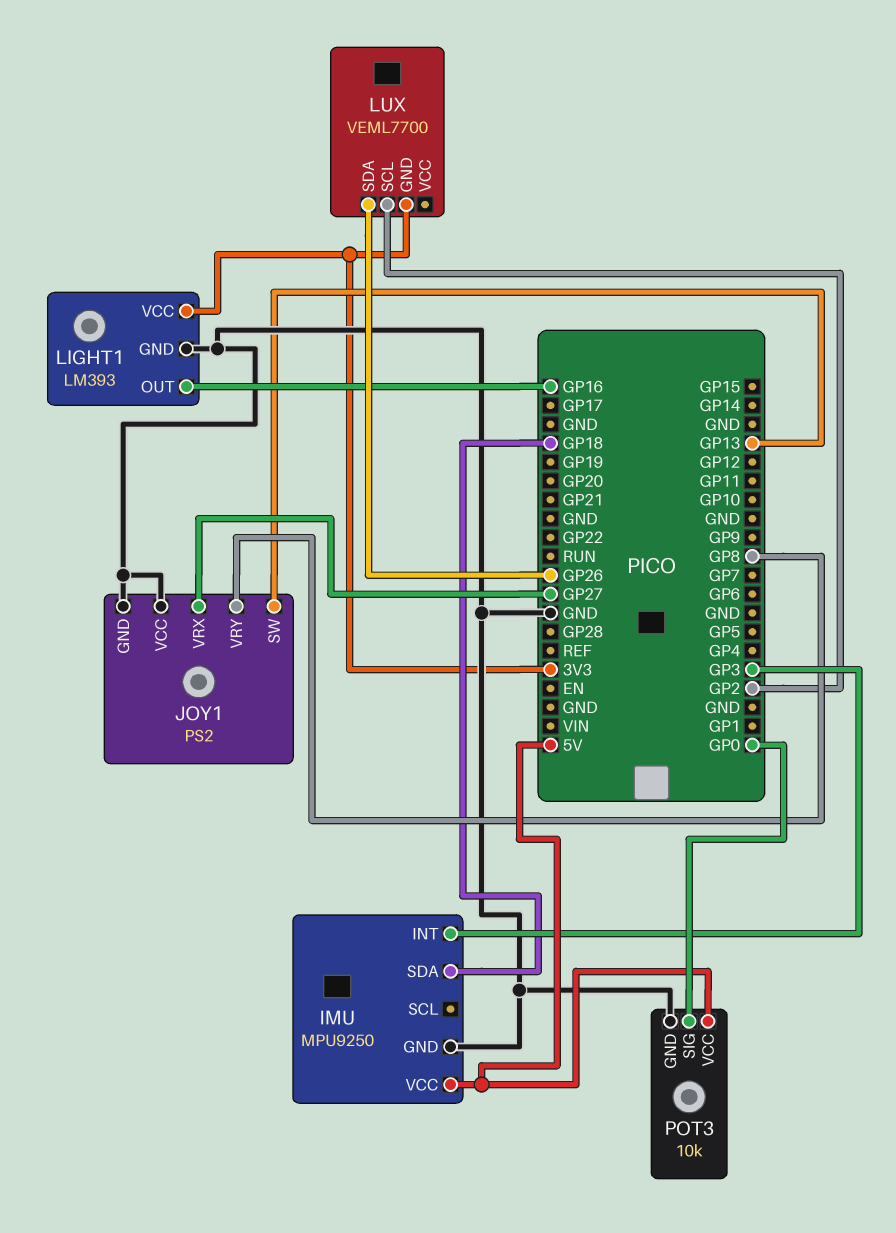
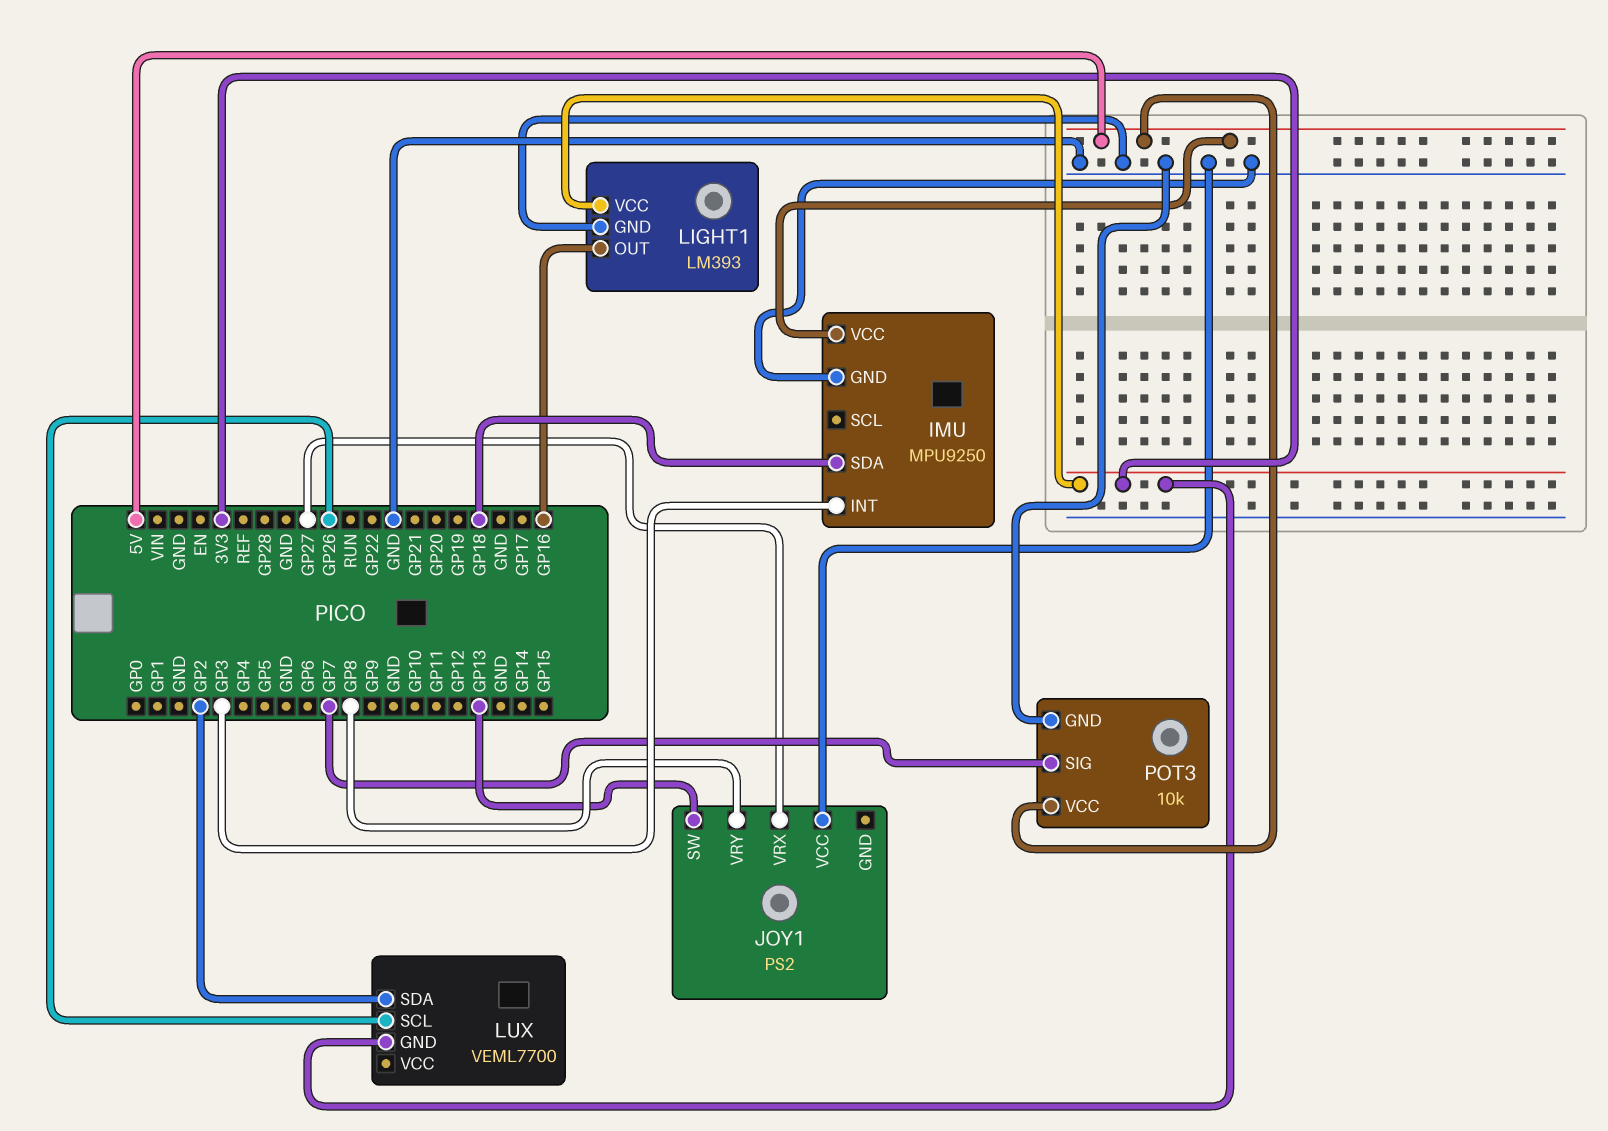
JOY1 pin GND: GND -> none
LUX pin SCL: GP2 -> GP26
LUX pin SDA: GP26 -> GP2
POT3 pin SIG: GP0 -> GP7

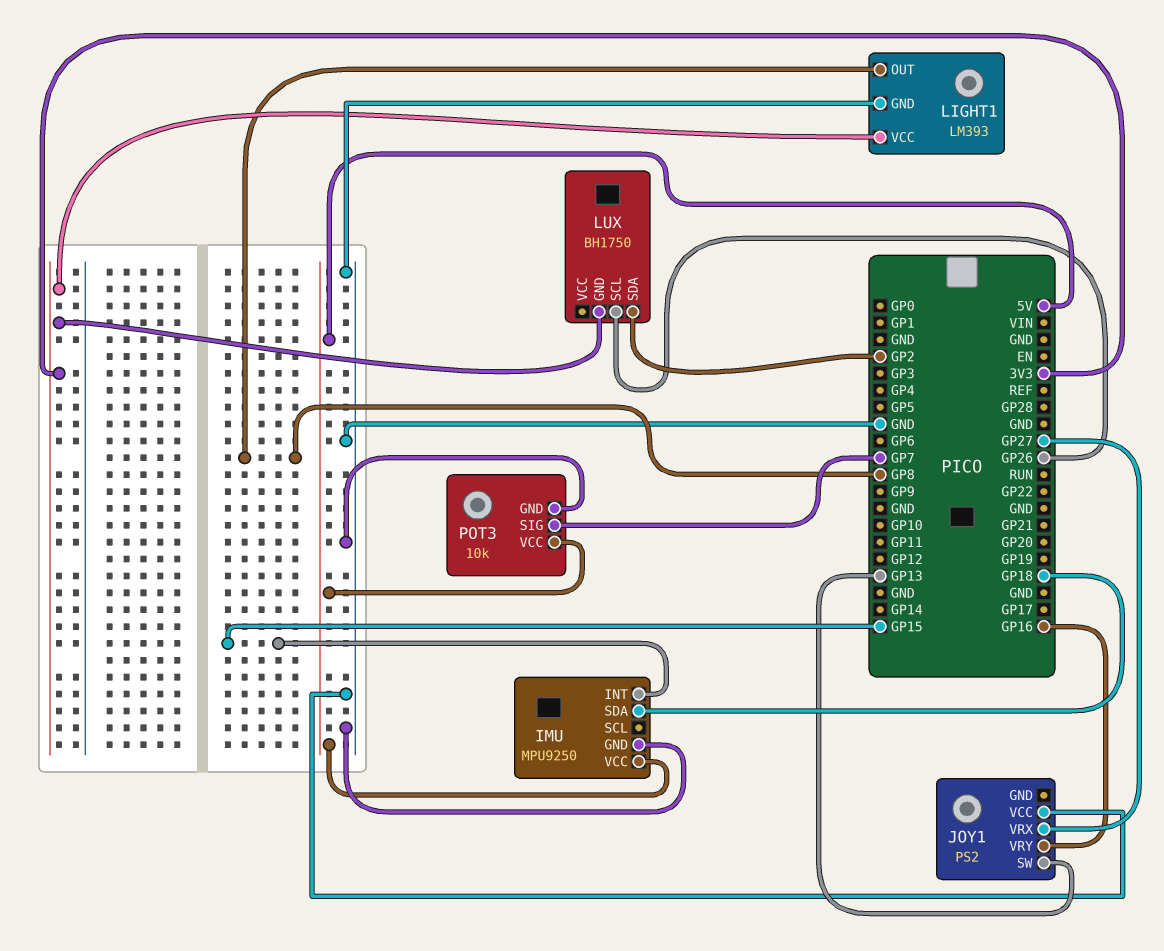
IMU pin INT: GP3 -> GP15
JOY1 pin VRY: GP8 -> GP16
LIGHT1 pin OUT: GP16 -> GP8
LUX: VEML7700 -> BH1750

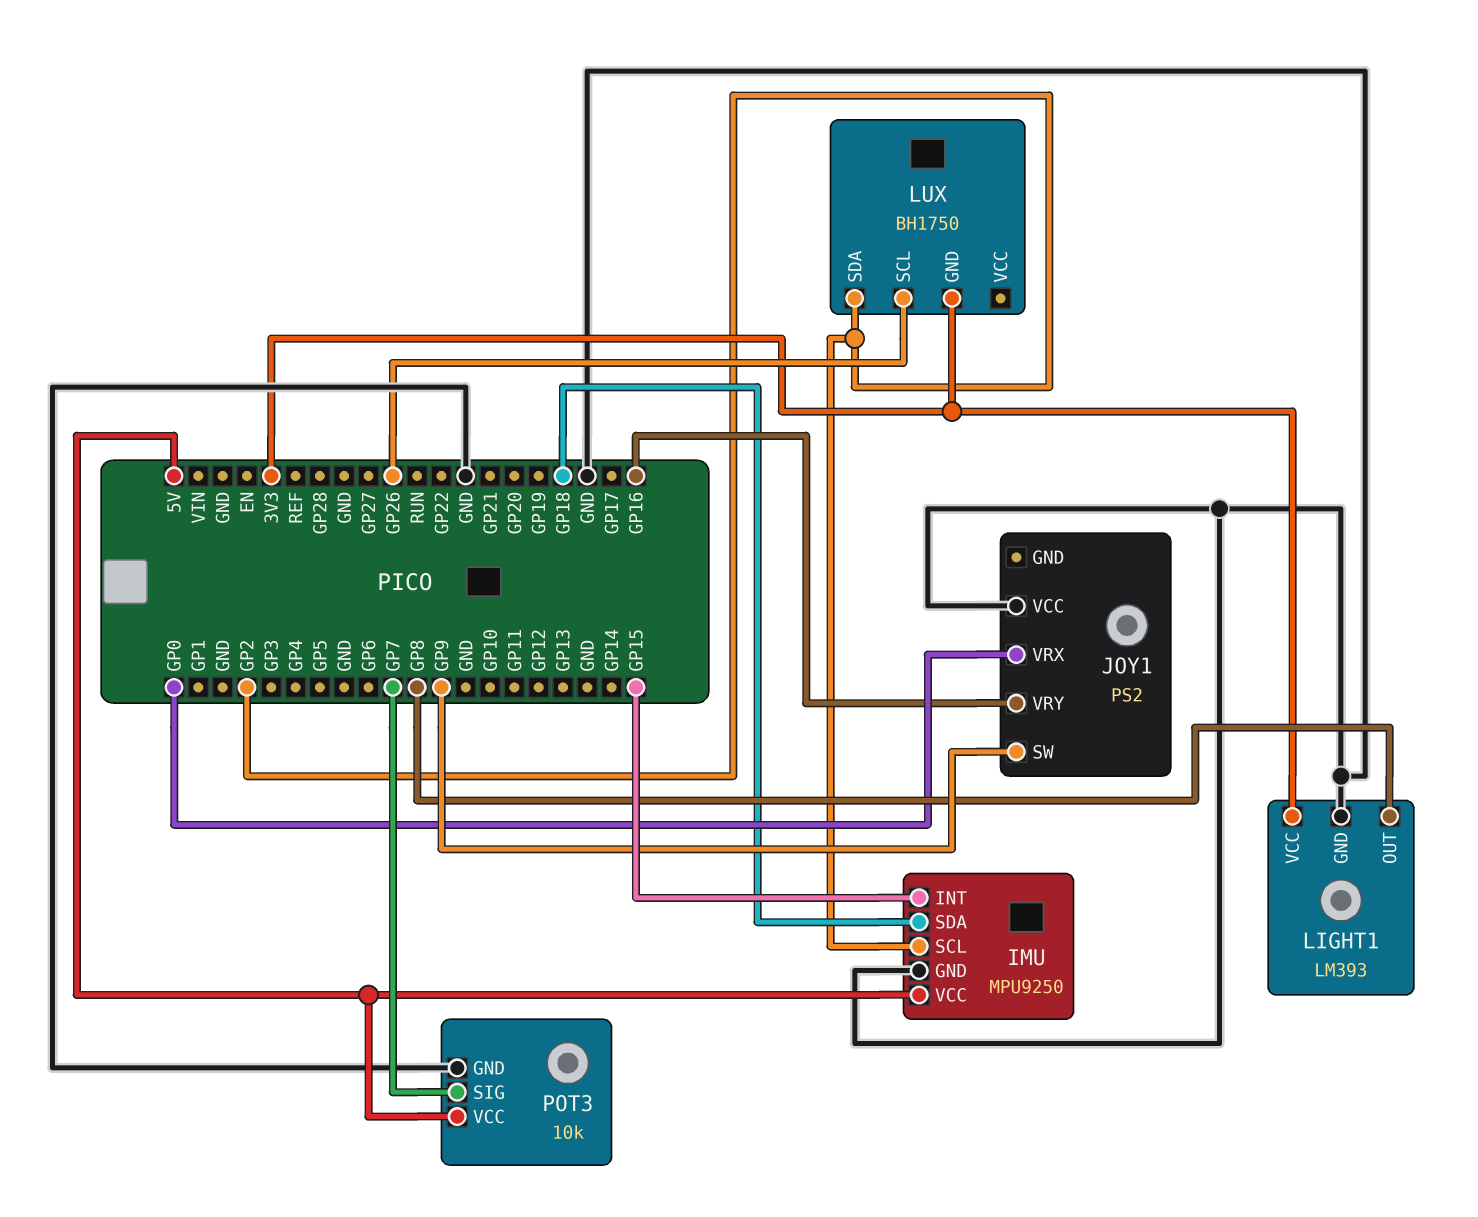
IMU pin SCL: none -> GP2
JOY1 pin SW: GP13 -> GP9
JOY1 pin VRX: GP27 -> GP0

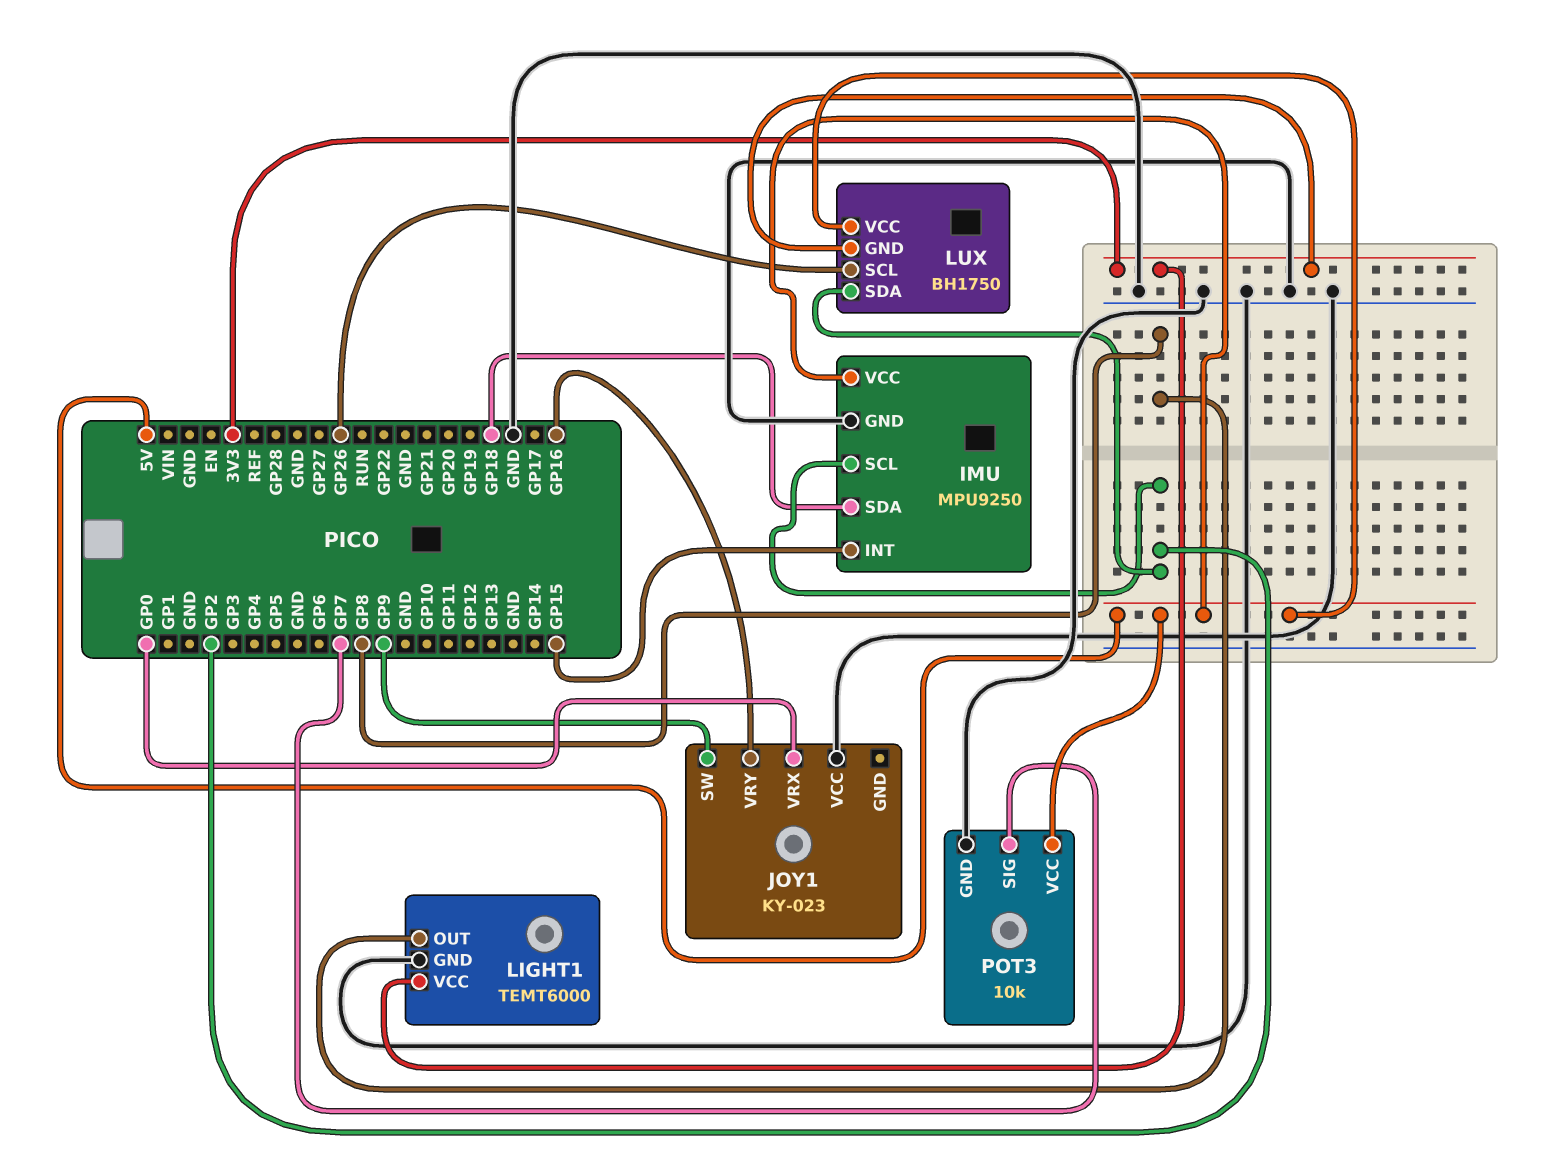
JOY1: PS2 -> KY-023
LIGHT1: LM393 -> TEMT6000
LUX pin VCC: none -> 5V

